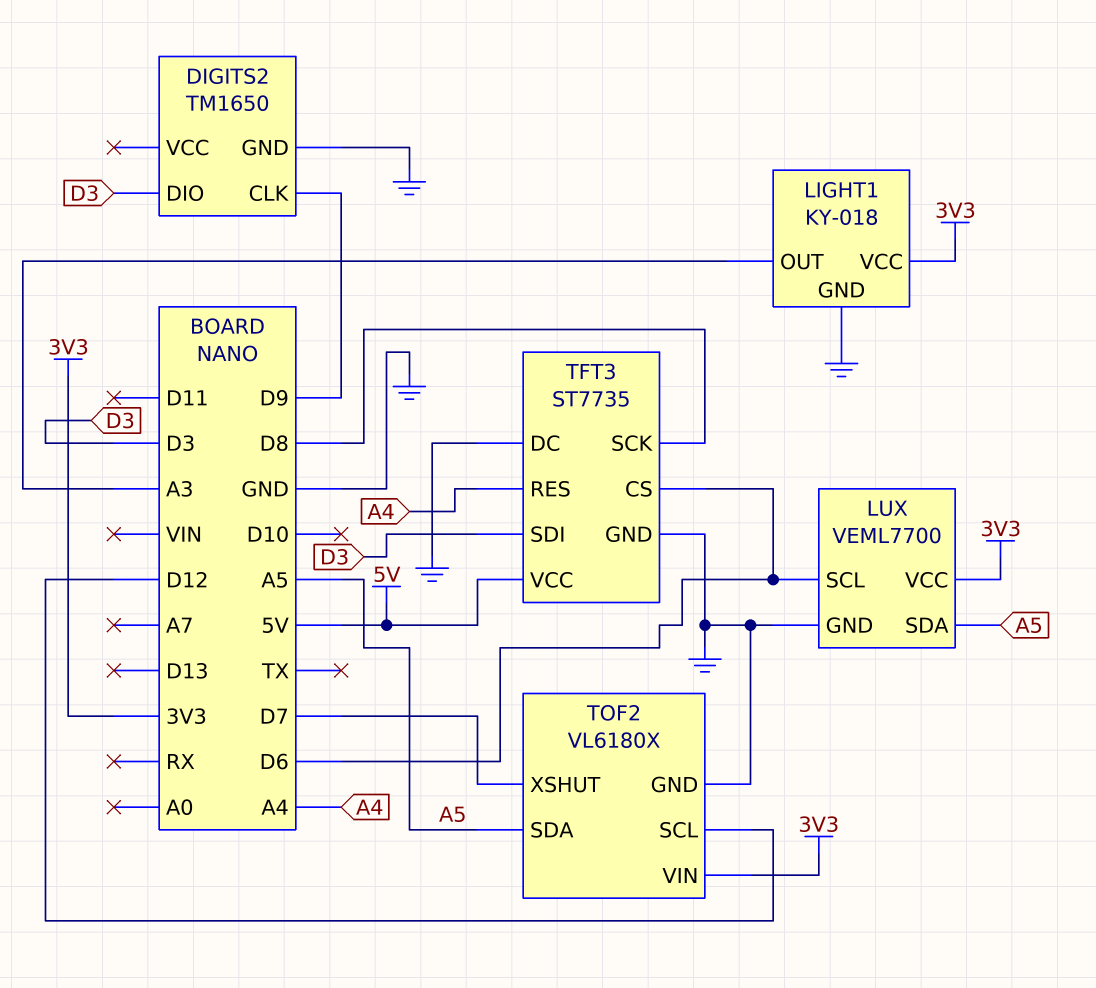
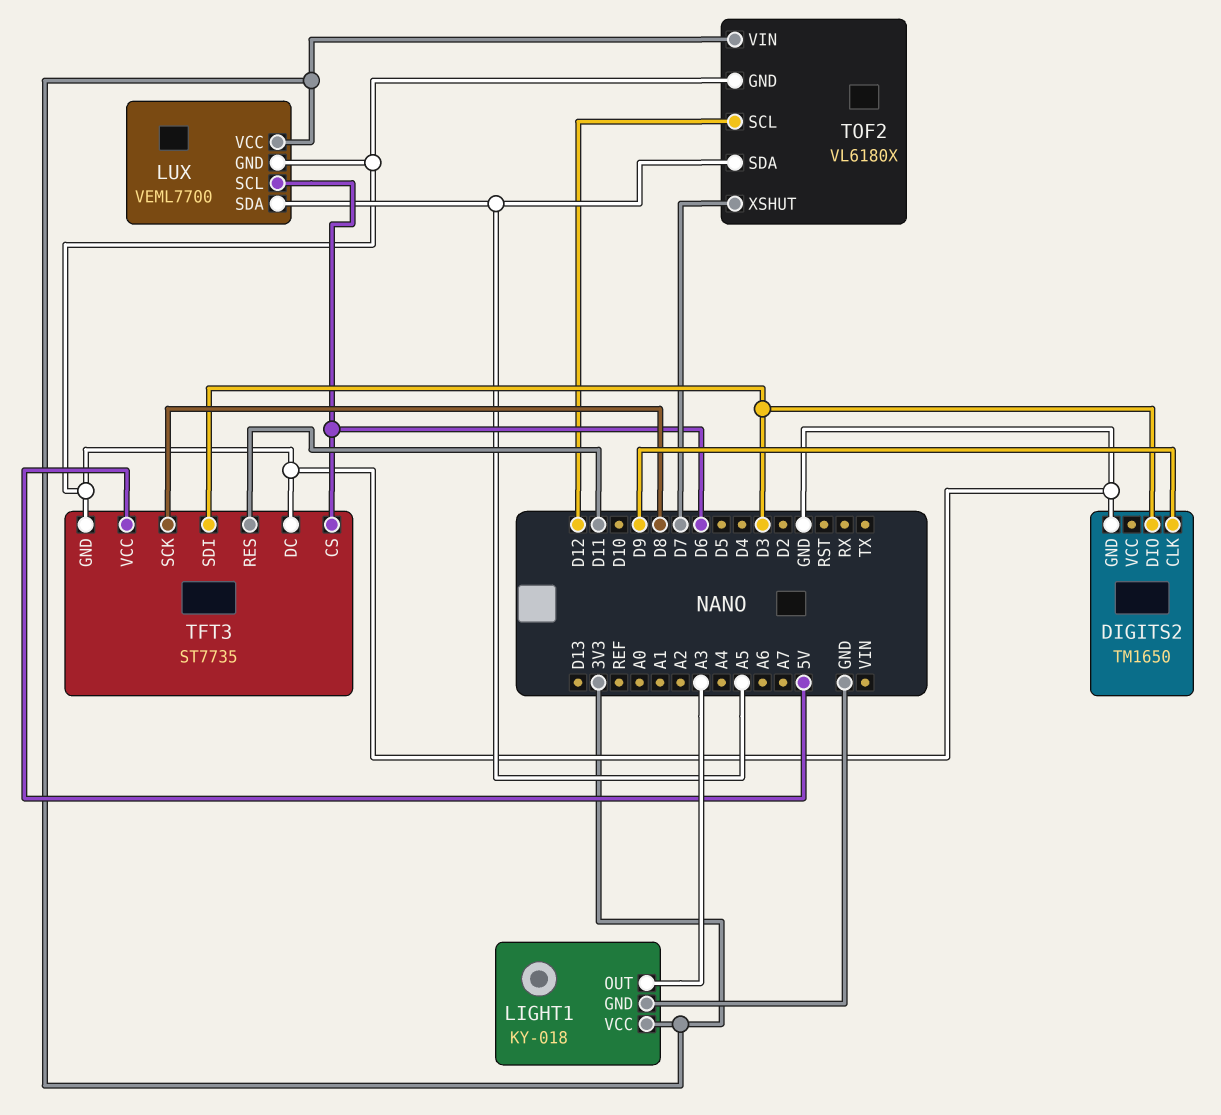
TFT3 pin RES: A4 -> D11

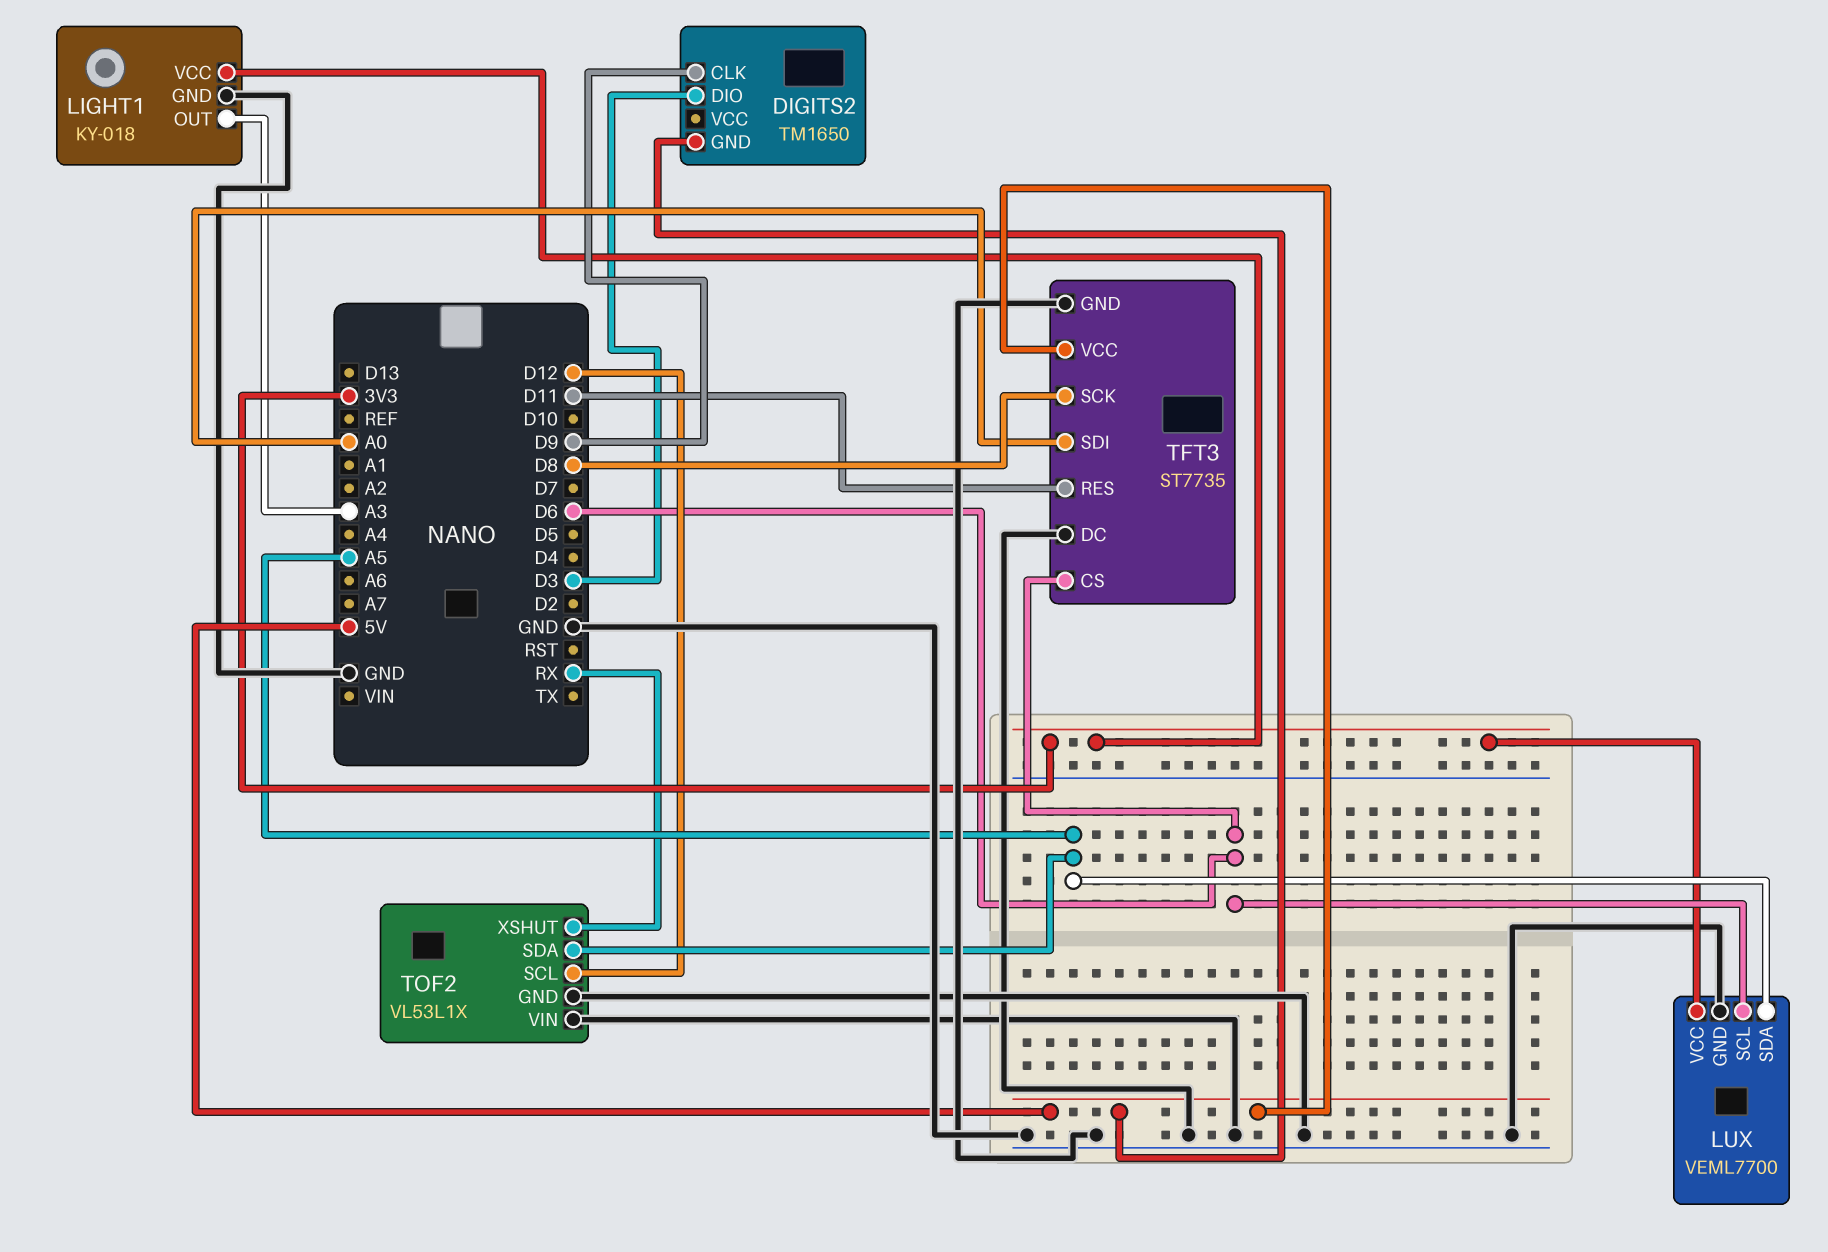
DIGITS2 pin GND: GND -> 5V
TFT3 pin SDI: D3 -> A0
TOF2: VL6180X -> VL53L1X
TOF2 pin VIN: 3V3 -> GND
TOF2 pin XSHUT: D7 -> RX

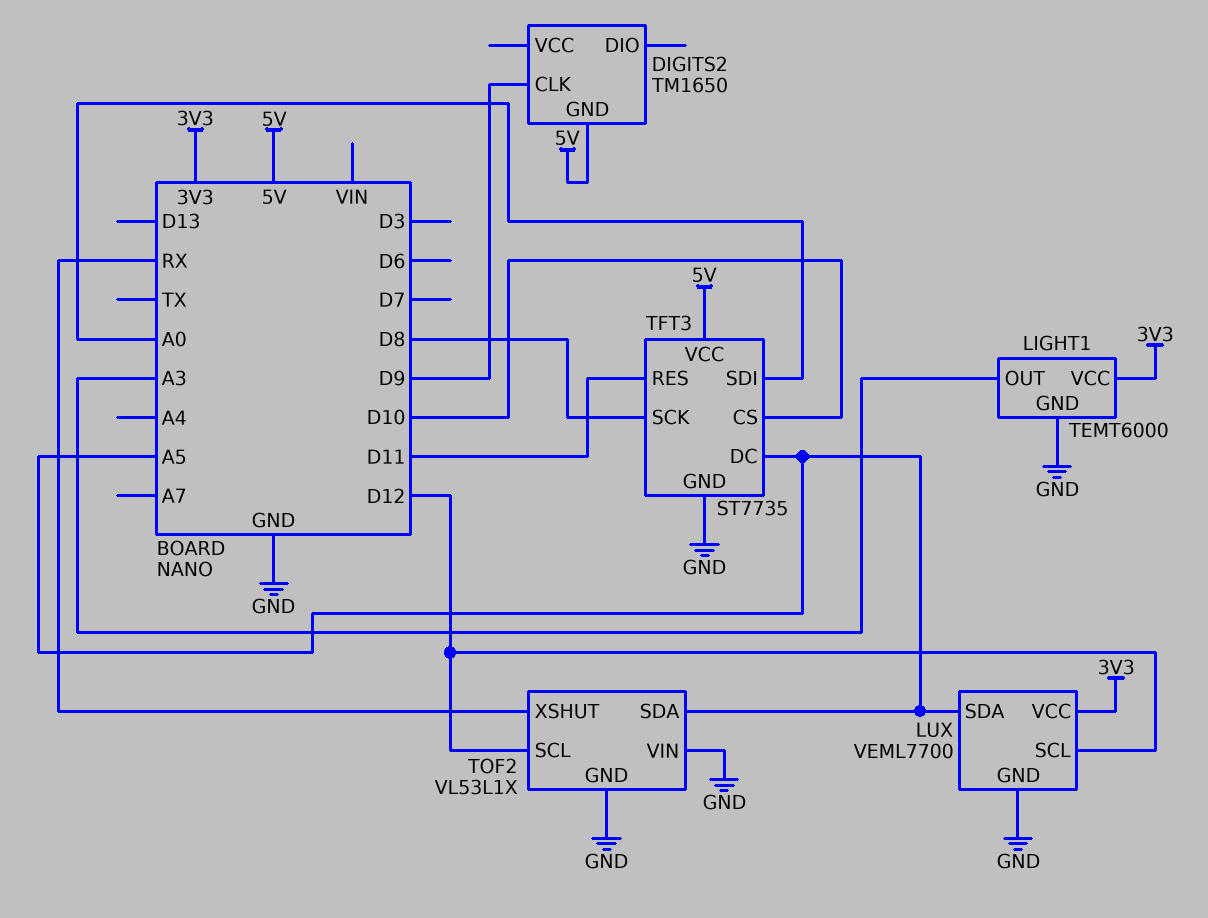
DIGITS2 pin DIO: D3 -> none
LIGHT1: KY-018 -> TEMT6000
LUX pin SCL: D6 -> D12
TFT3 pin CS: D6 -> D10
TFT3 pin DC: GND -> A5

